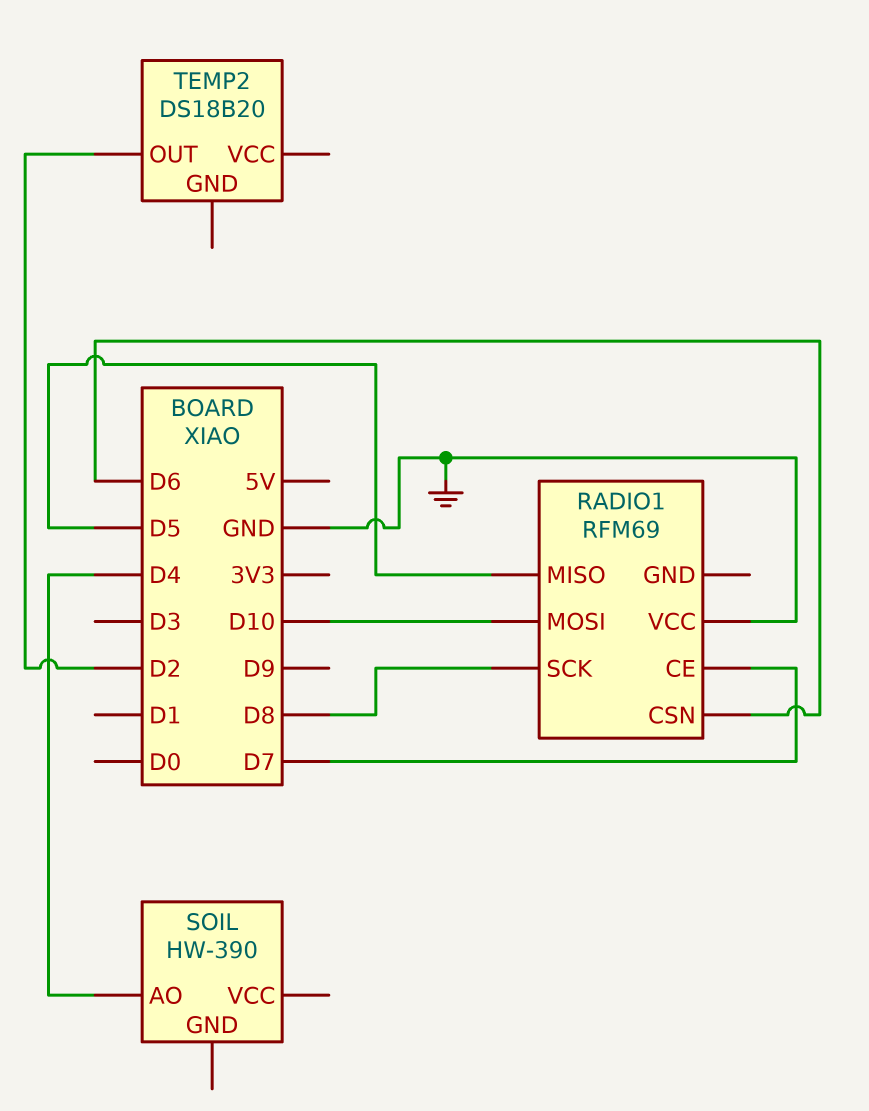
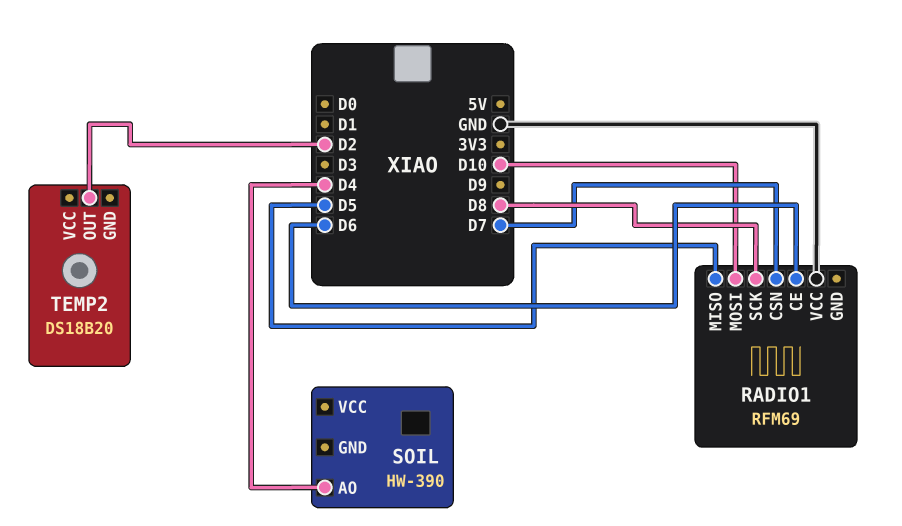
RADIO1 pin CE: D7 -> D6
RADIO1 pin CSN: D6 -> D7

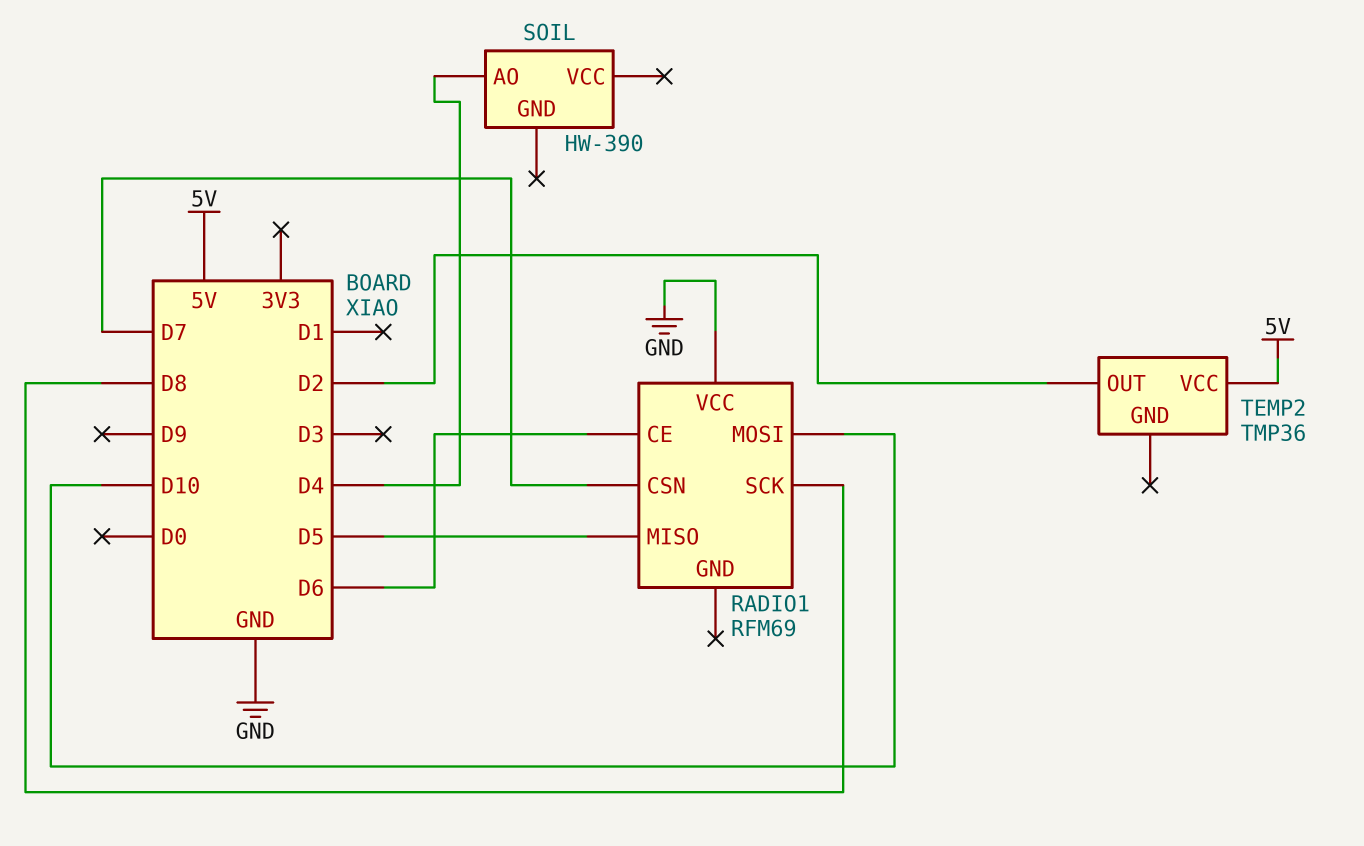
TEMP2: DS18B20 -> TMP36
TEMP2 pin VCC: none -> 5V

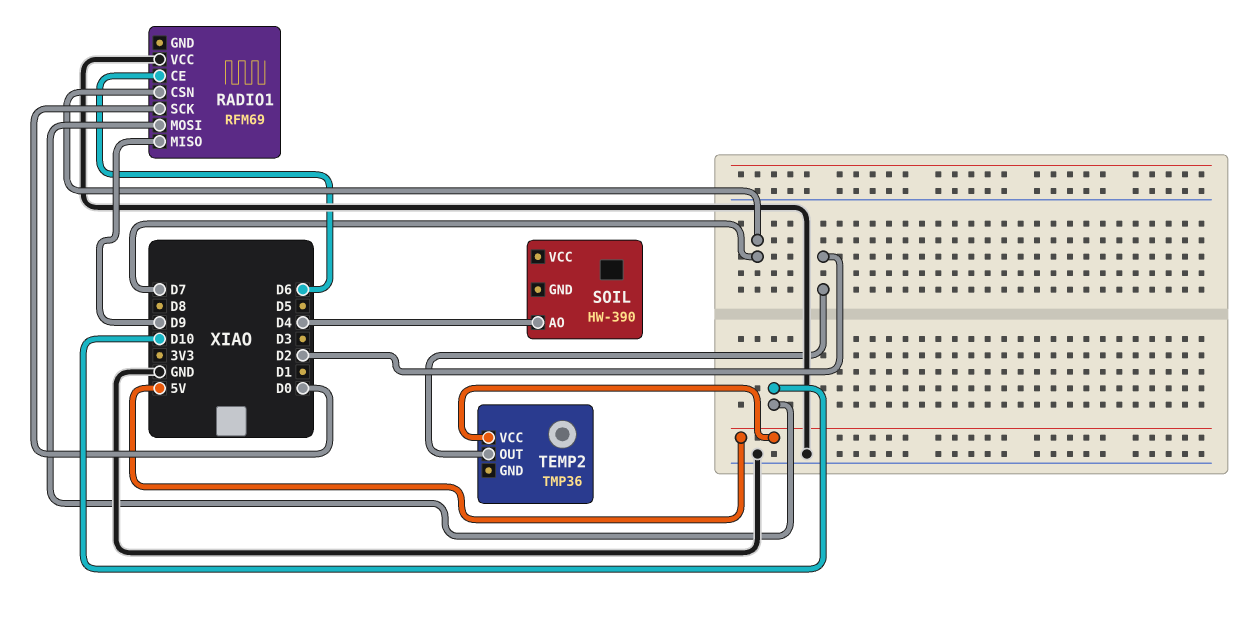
RADIO1 pin MISO: D5 -> D9
RADIO1 pin SCK: D8 -> D0

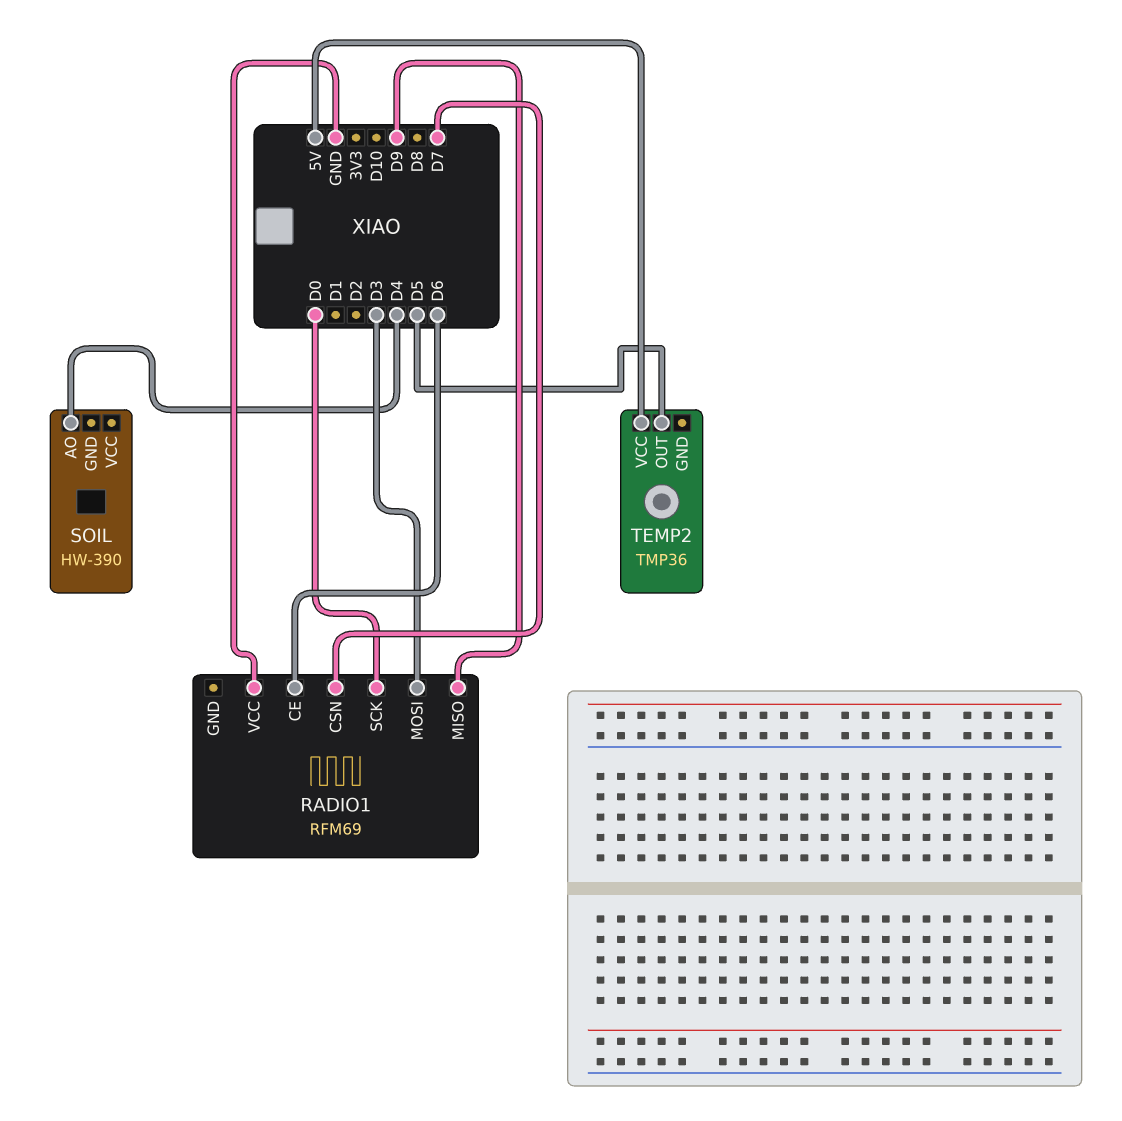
RADIO1 pin MOSI: D10 -> D3
TEMP2 pin OUT: D2 -> D5

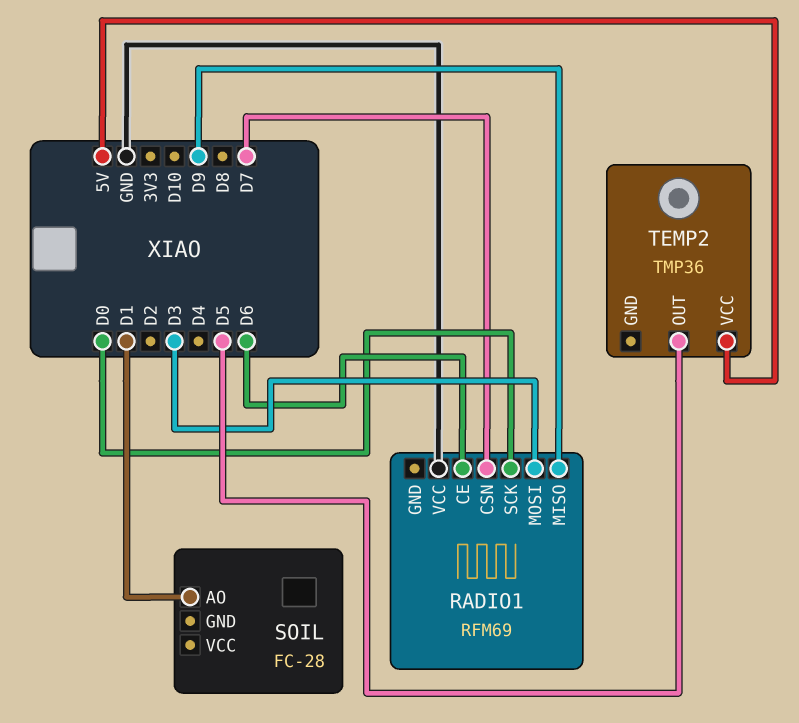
SOIL: HW-390 -> FC-28
SOIL pin AO: D4 -> D1

